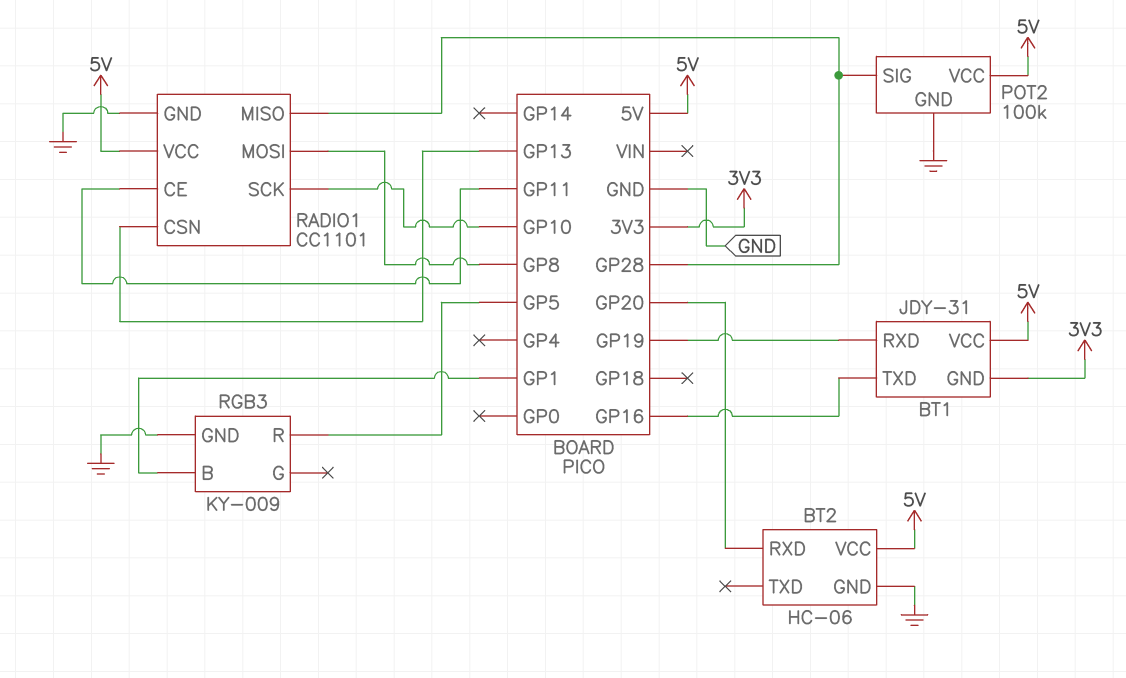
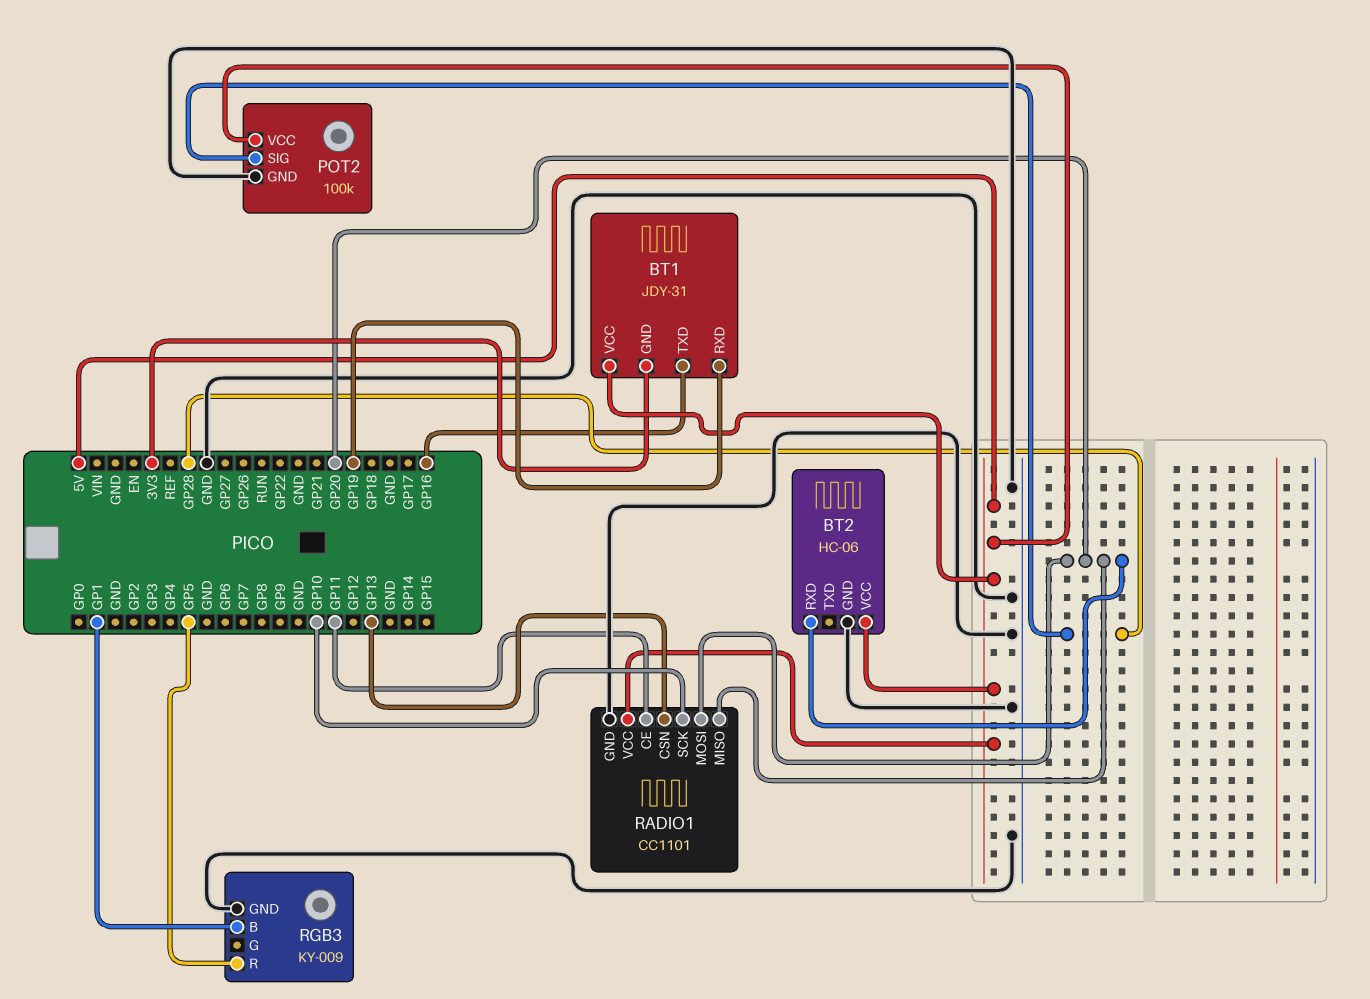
RADIO1 pin MISO: GP28 -> GP20
RADIO1 pin MOSI: GP8 -> GP20

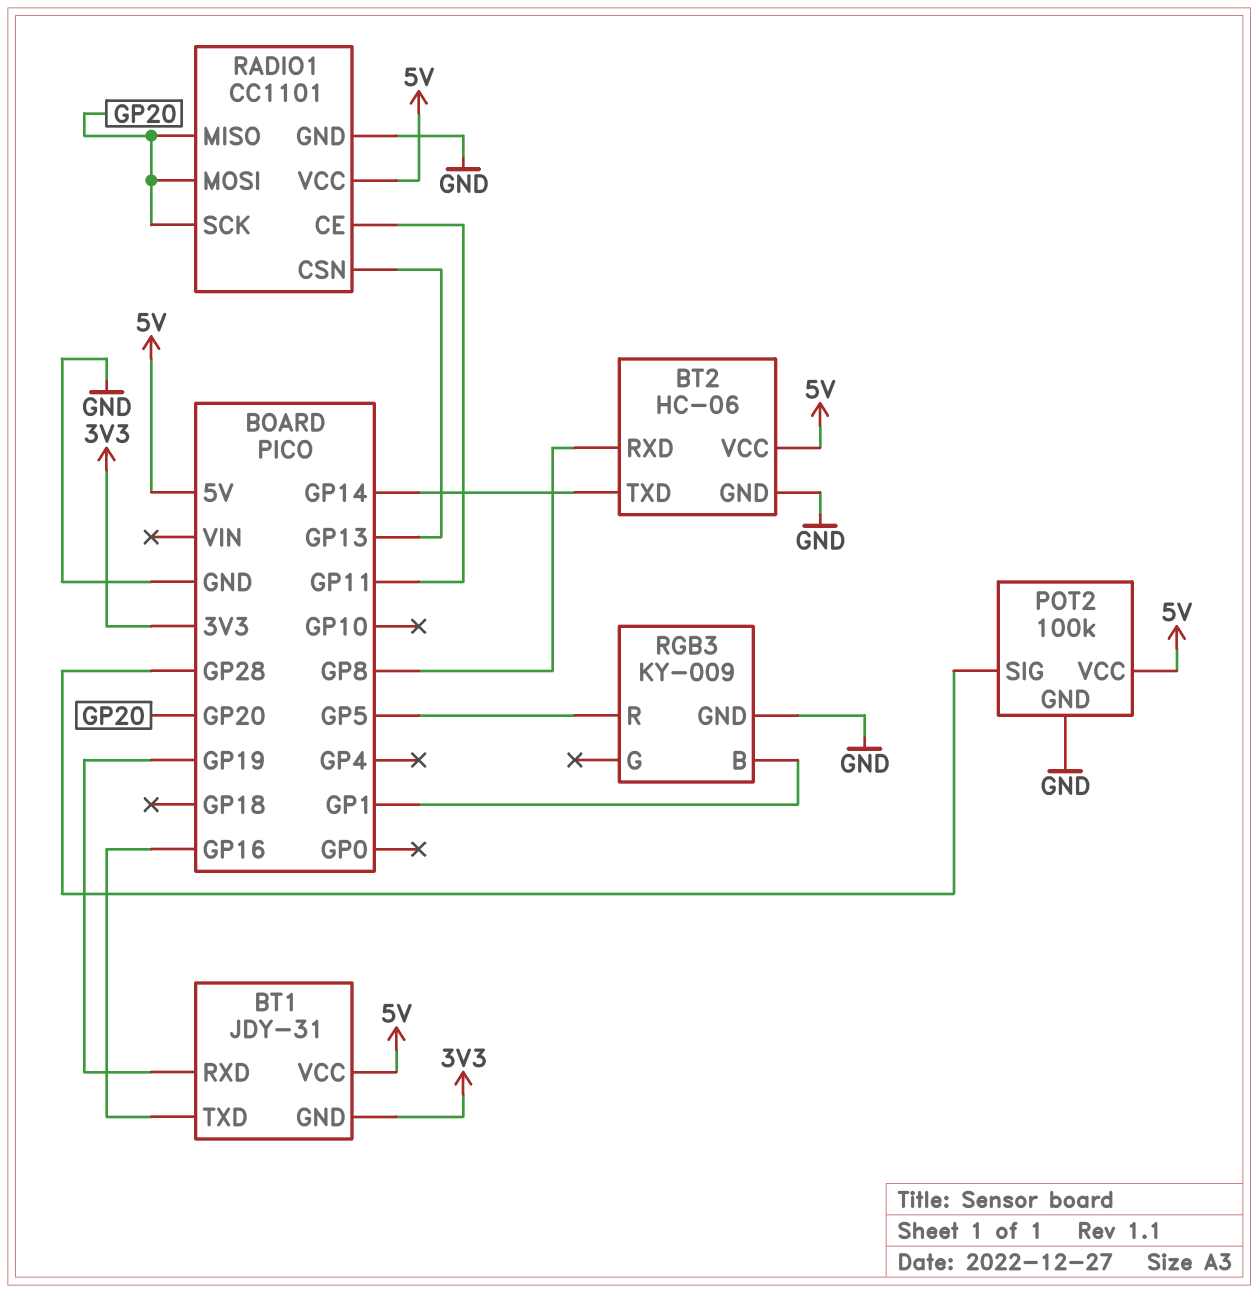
BT2 pin RXD: GP20 -> GP8
BT2 pin TXD: none -> GP14
RADIO1 pin SCK: GP10 -> GP20

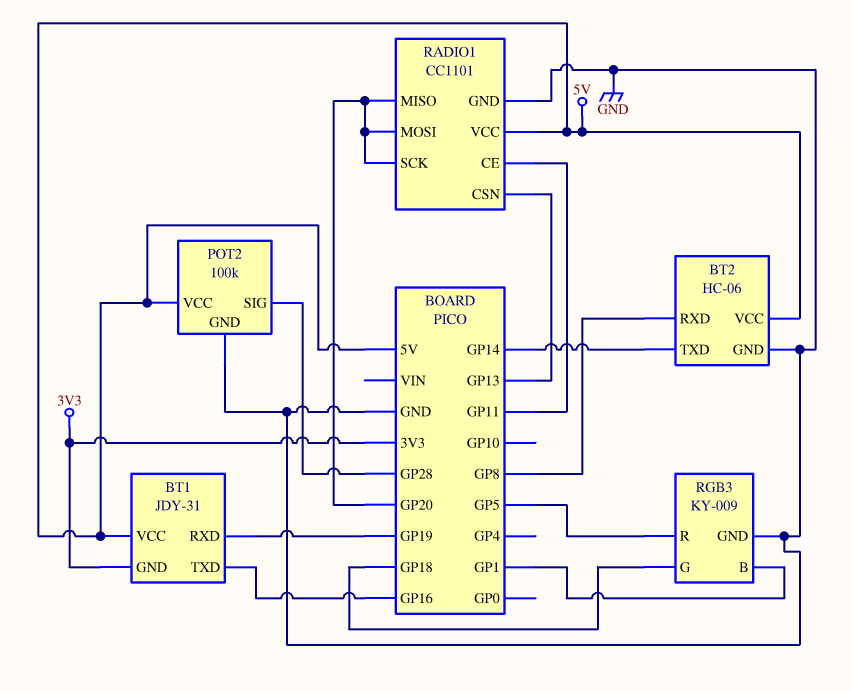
RGB3 pin G: none -> GP18

